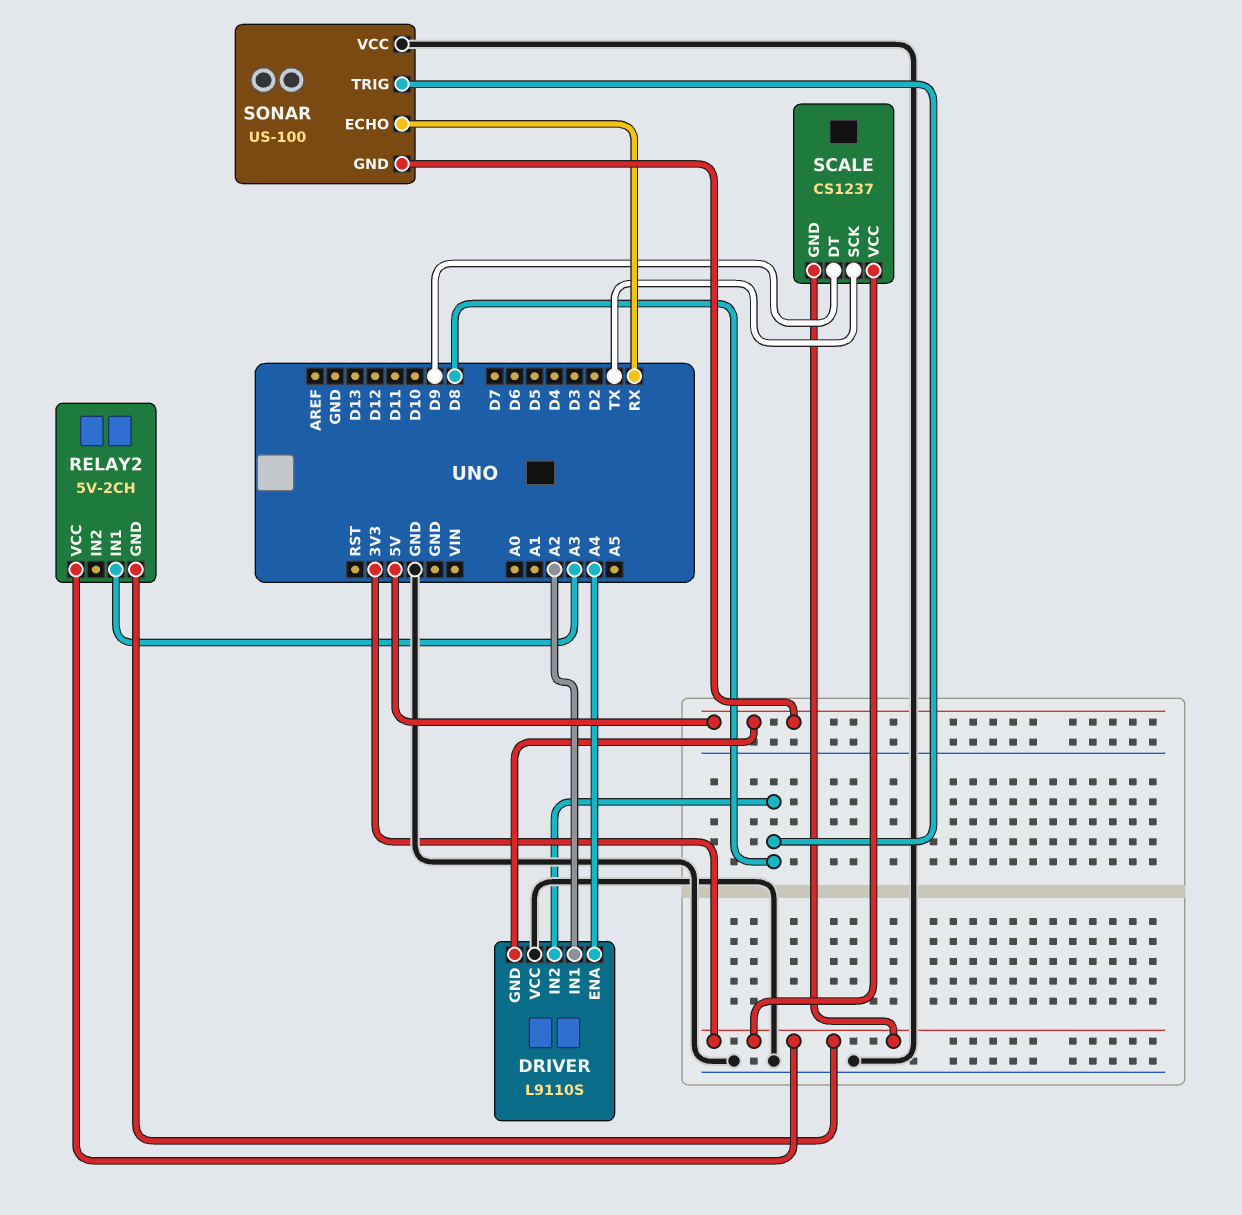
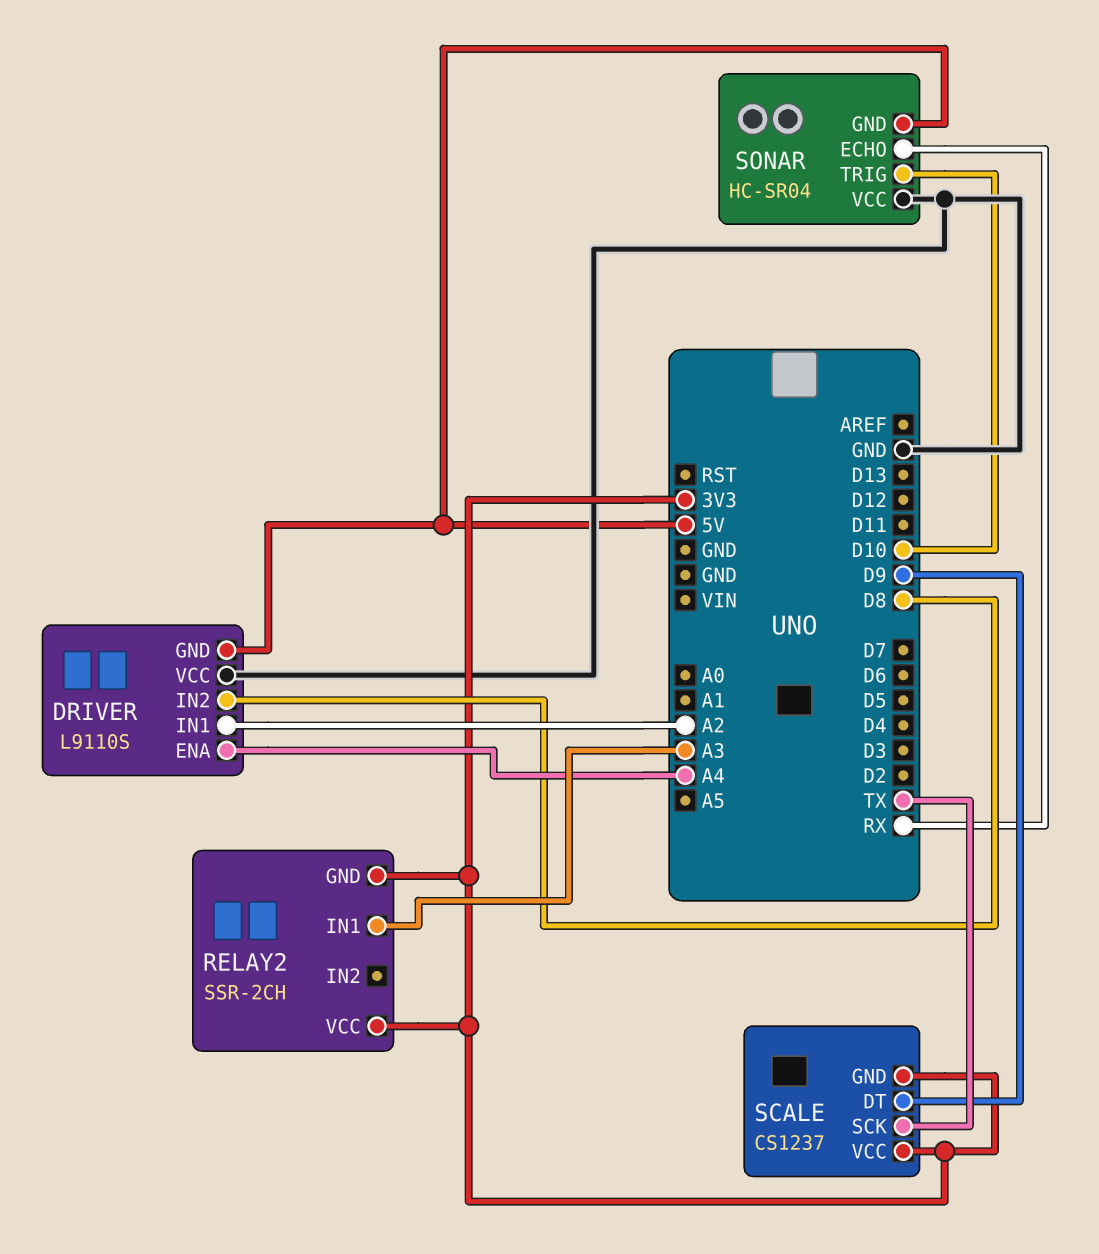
RELAY2: 5V-2CH -> SSR-2CH
SONAR: US-100 -> HC-SR04
SONAR pin TRIG: D8 -> D10

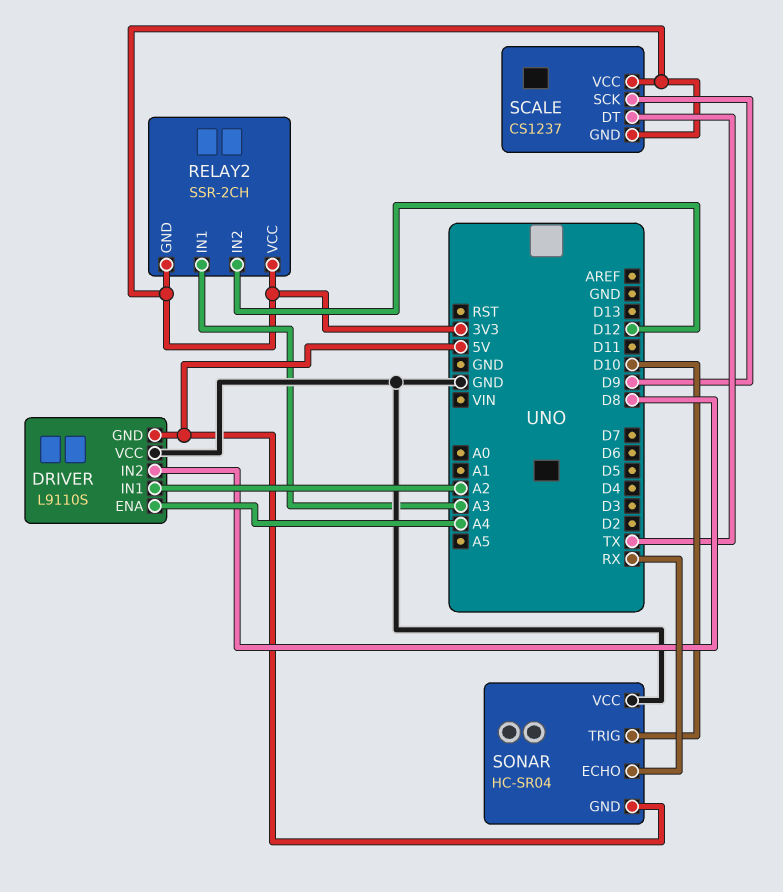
RELAY2 pin IN2: none -> D12
SCALE pin DT: D9 -> TX
SCALE pin SCK: TX -> D9

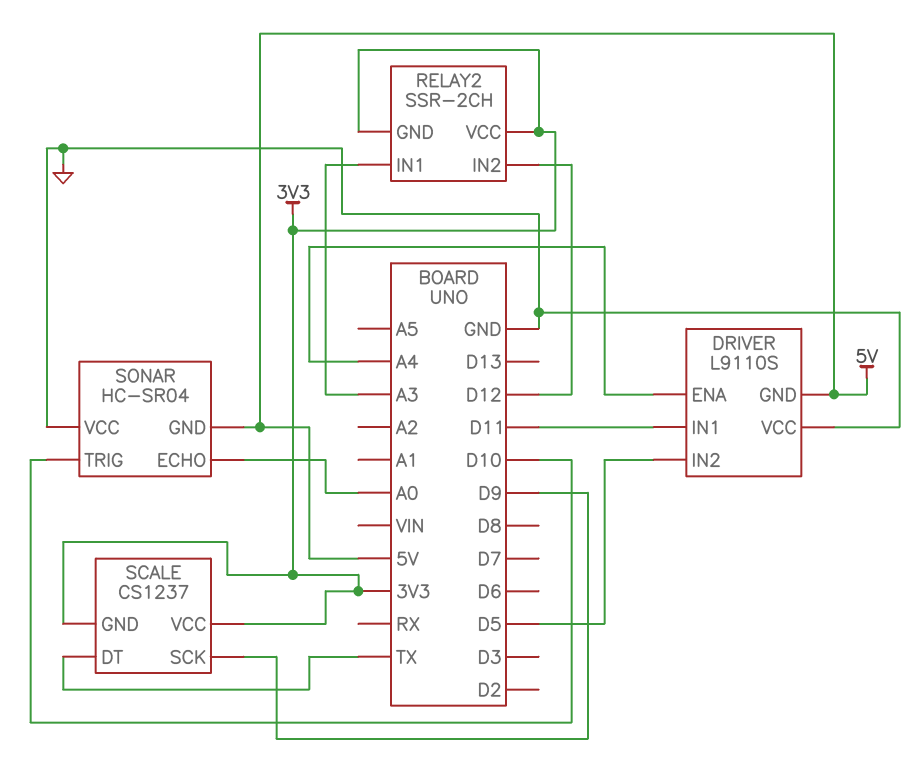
DRIVER pin IN1: A2 -> D11
DRIVER pin IN2: D8 -> D5
SONAR pin ECHO: RX -> A0

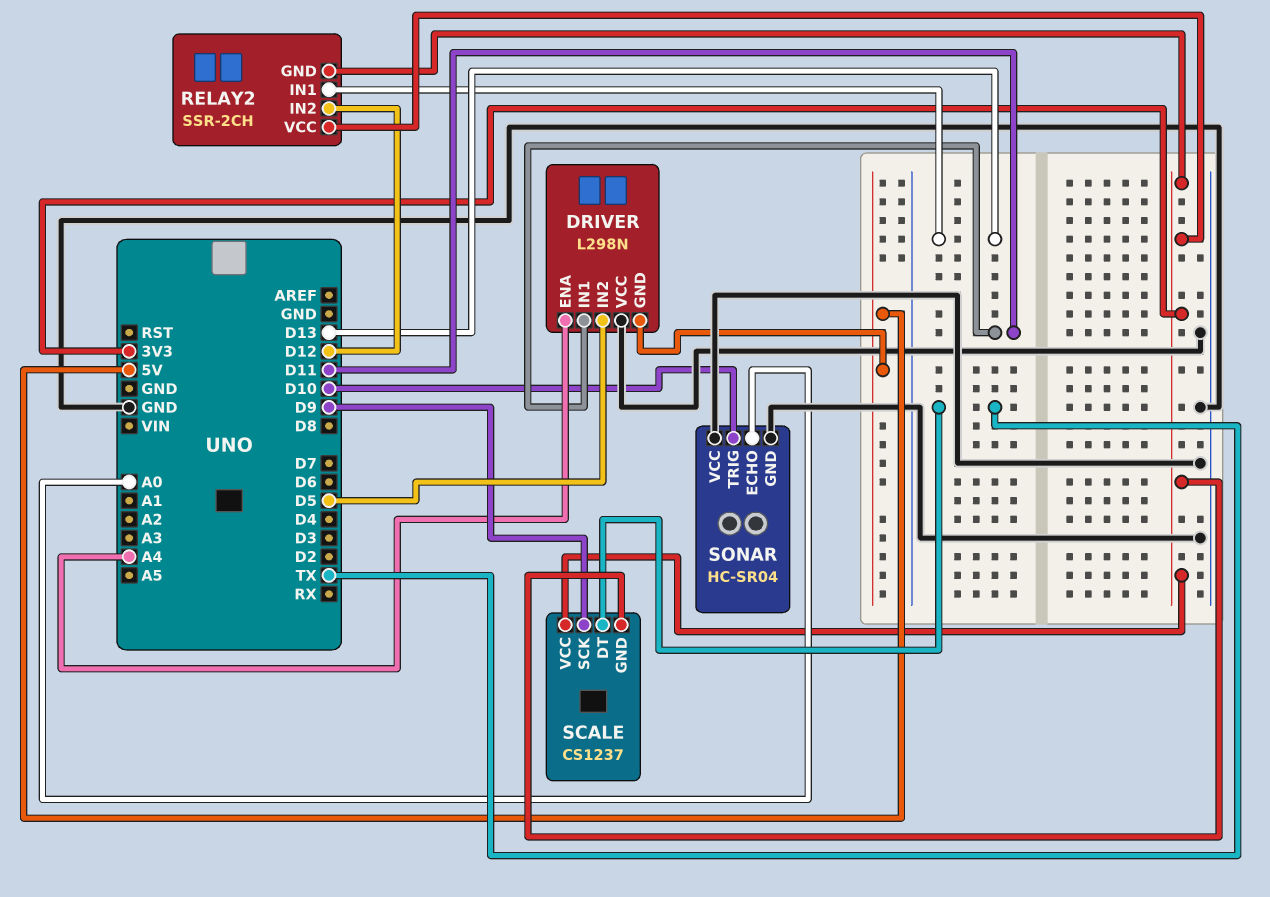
DRIVER: L9110S -> L298N
RELAY2 pin IN1: A3 -> D13
SONAR pin GND: 5V -> GND

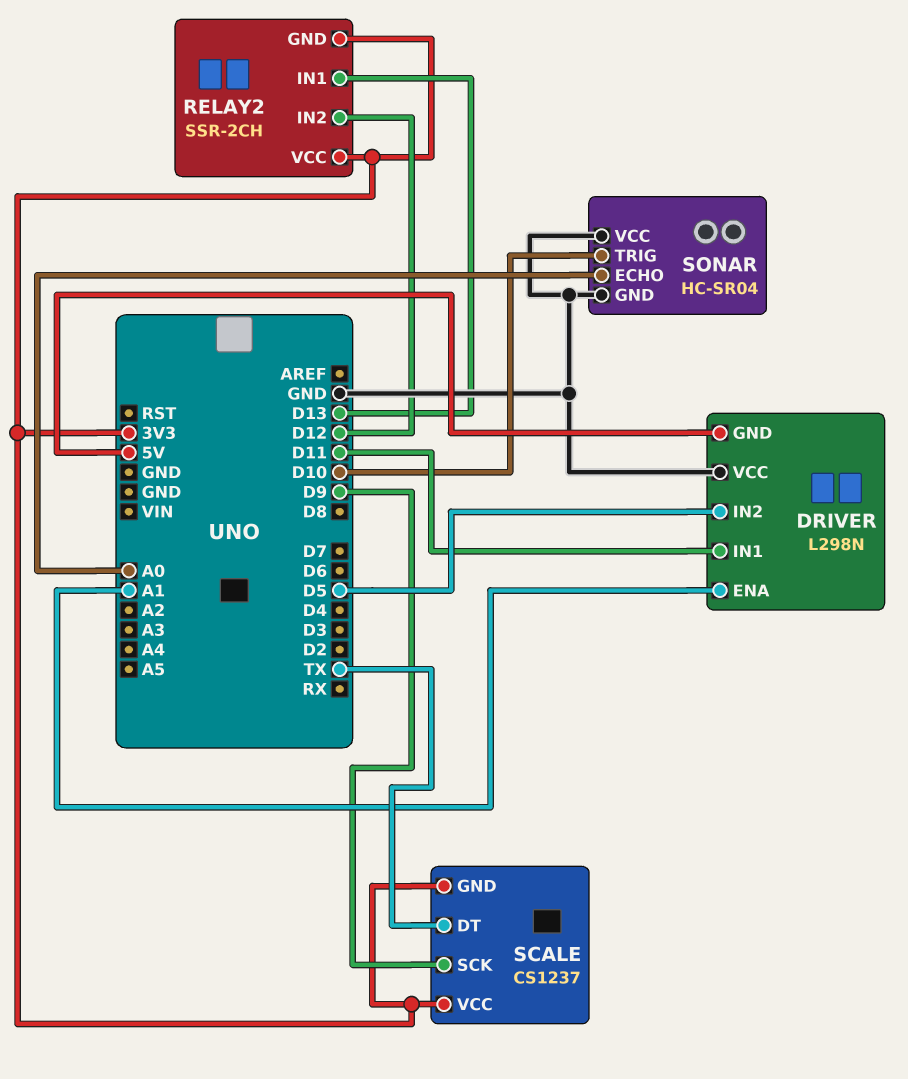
DRIVER pin ENA: A4 -> A1

